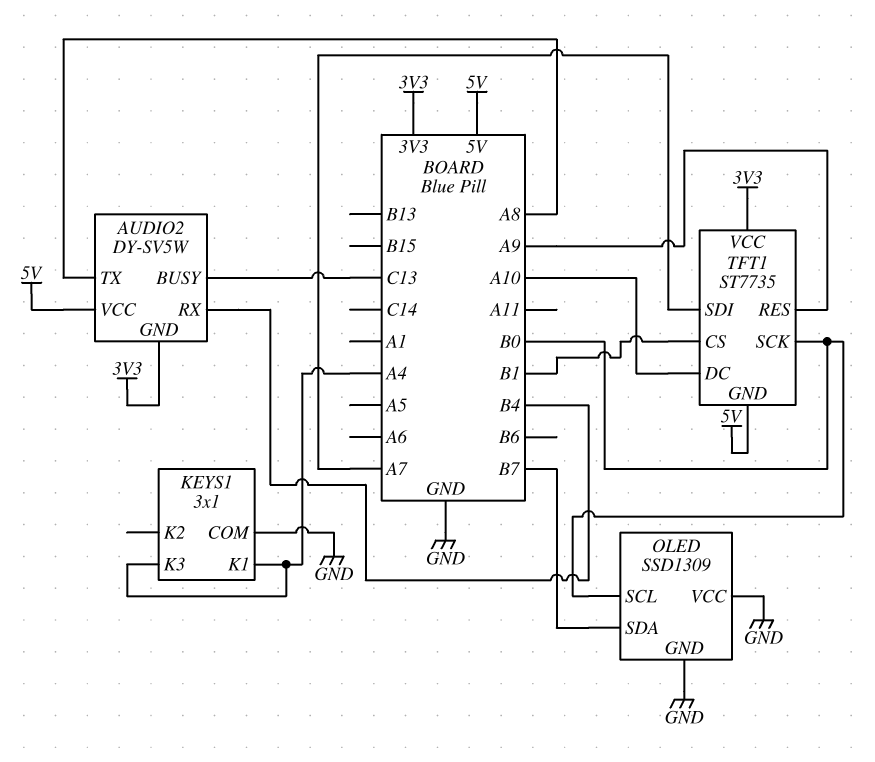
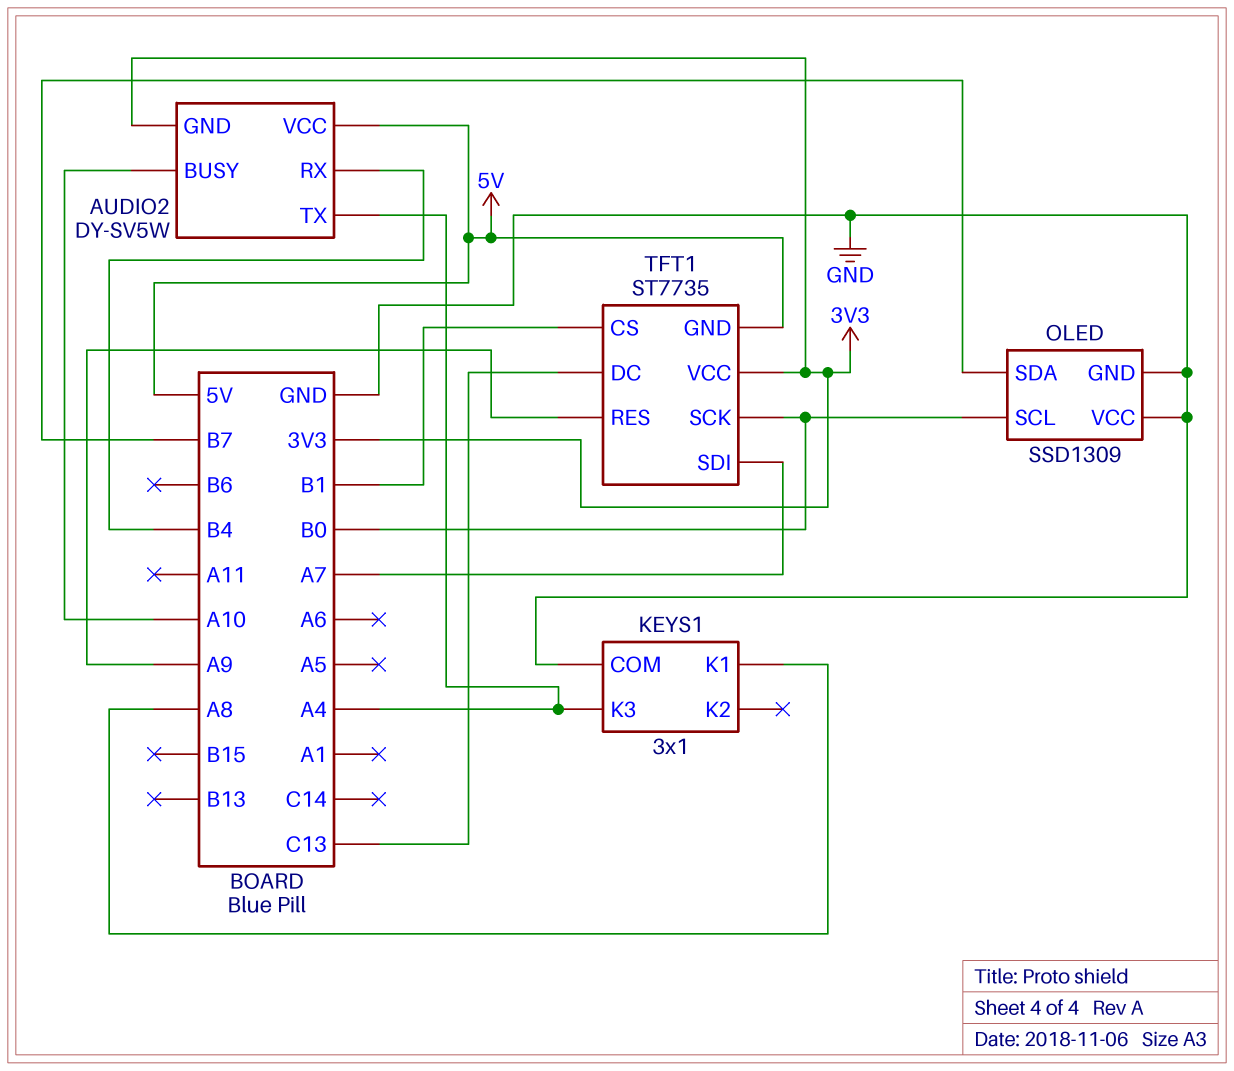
AUDIO2 pin BUSY: C13 -> A10
AUDIO2 pin TX: A8 -> A4
KEYS1 pin K1: A4 -> A8
TFT1 pin DC: A10 -> C13

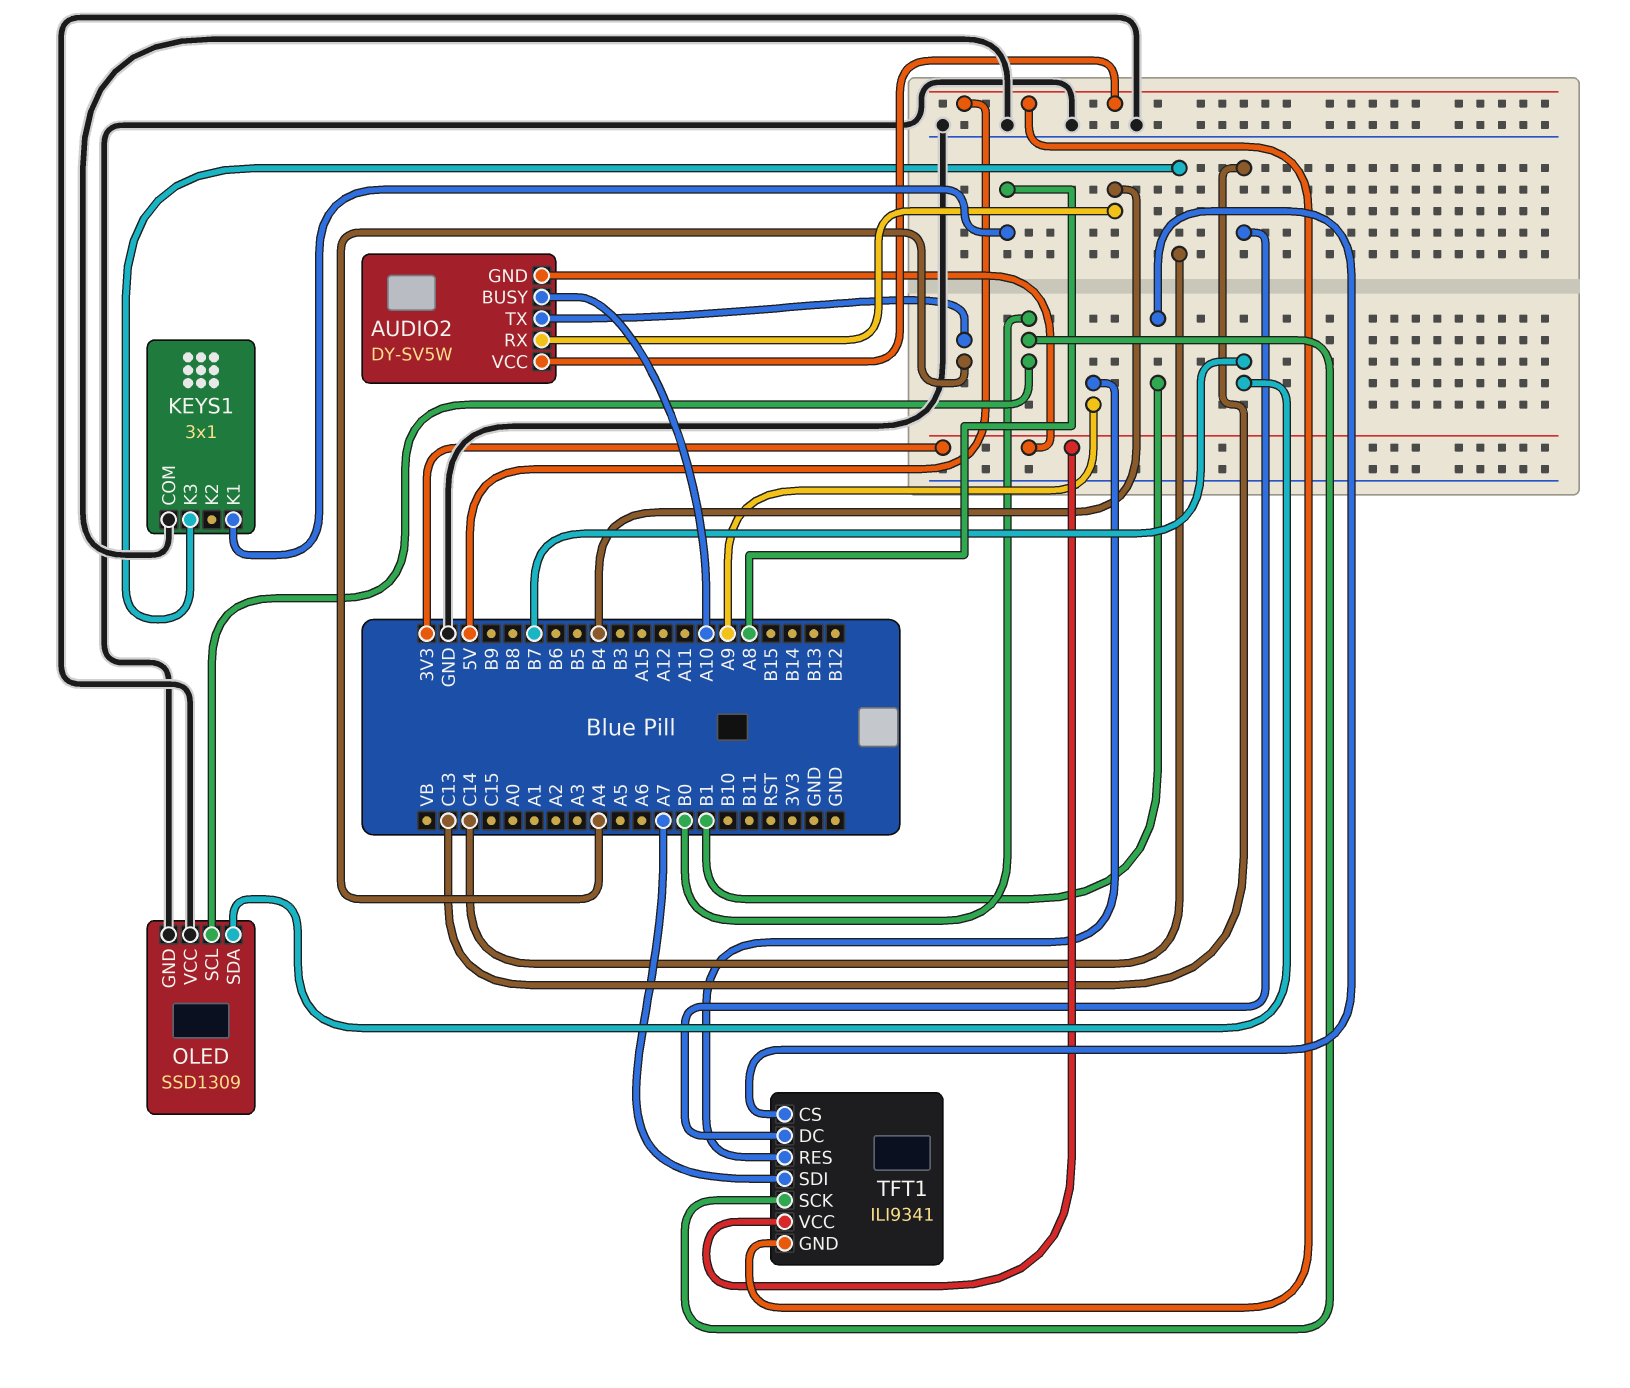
KEYS1 pin K3: A4 -> C14
TFT1: ST7735 -> ILI9341

